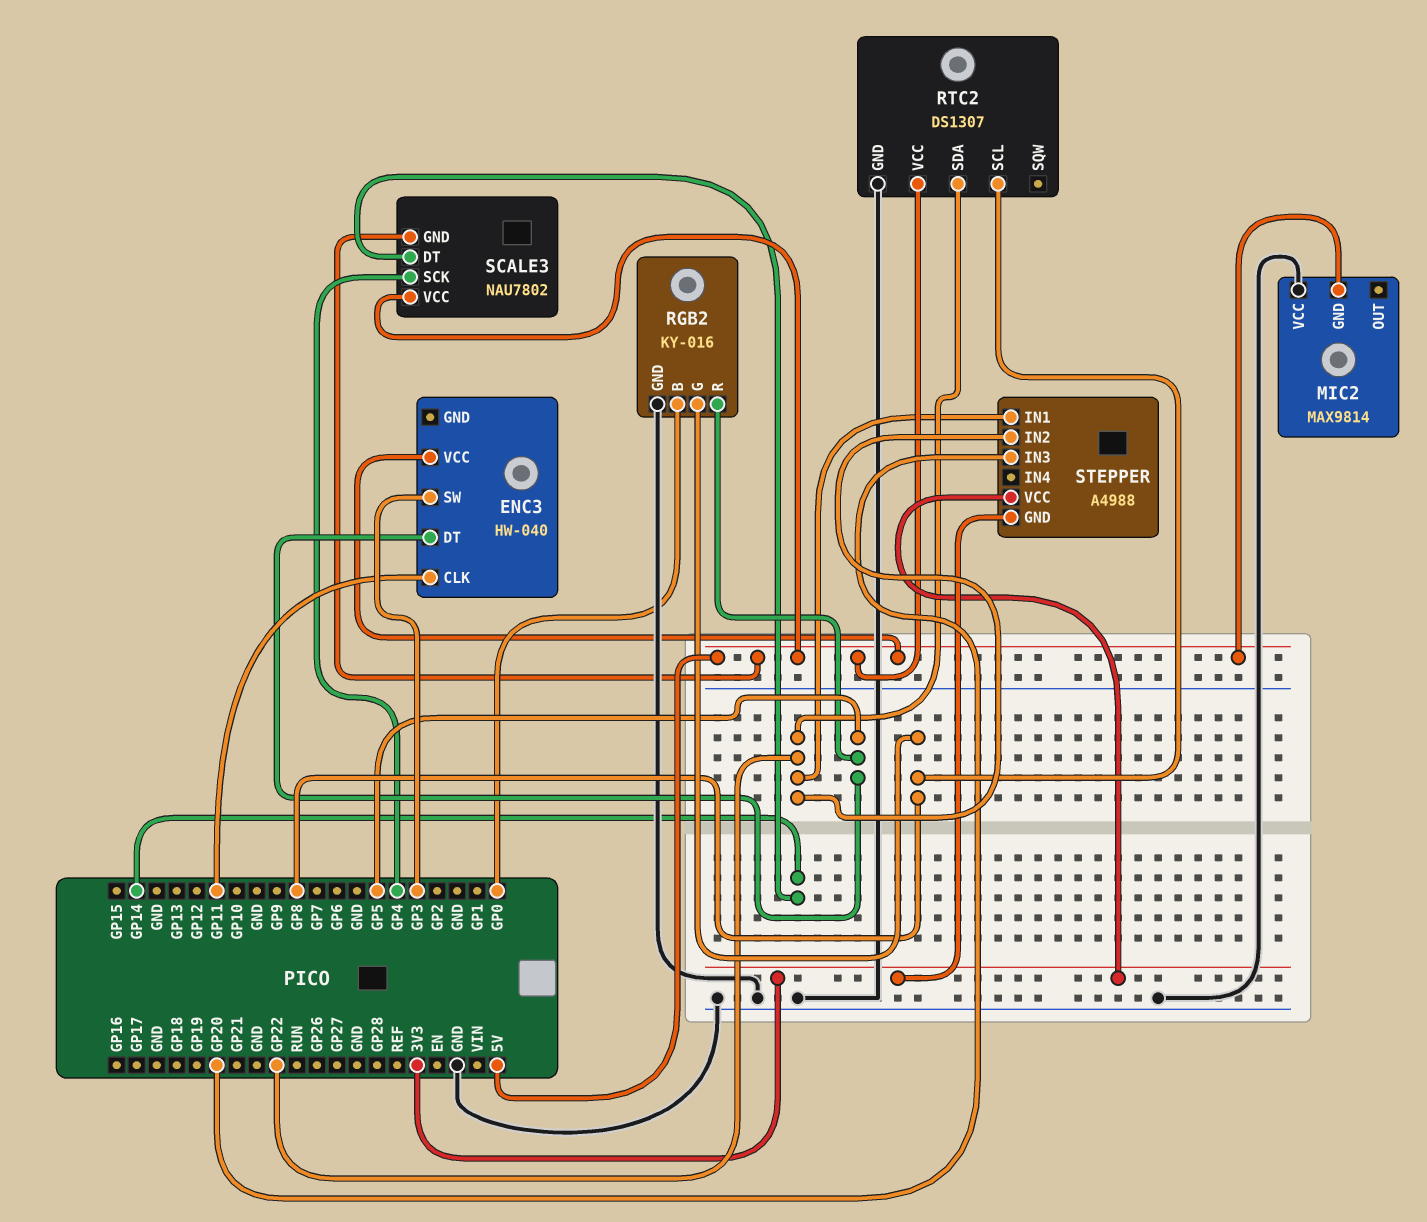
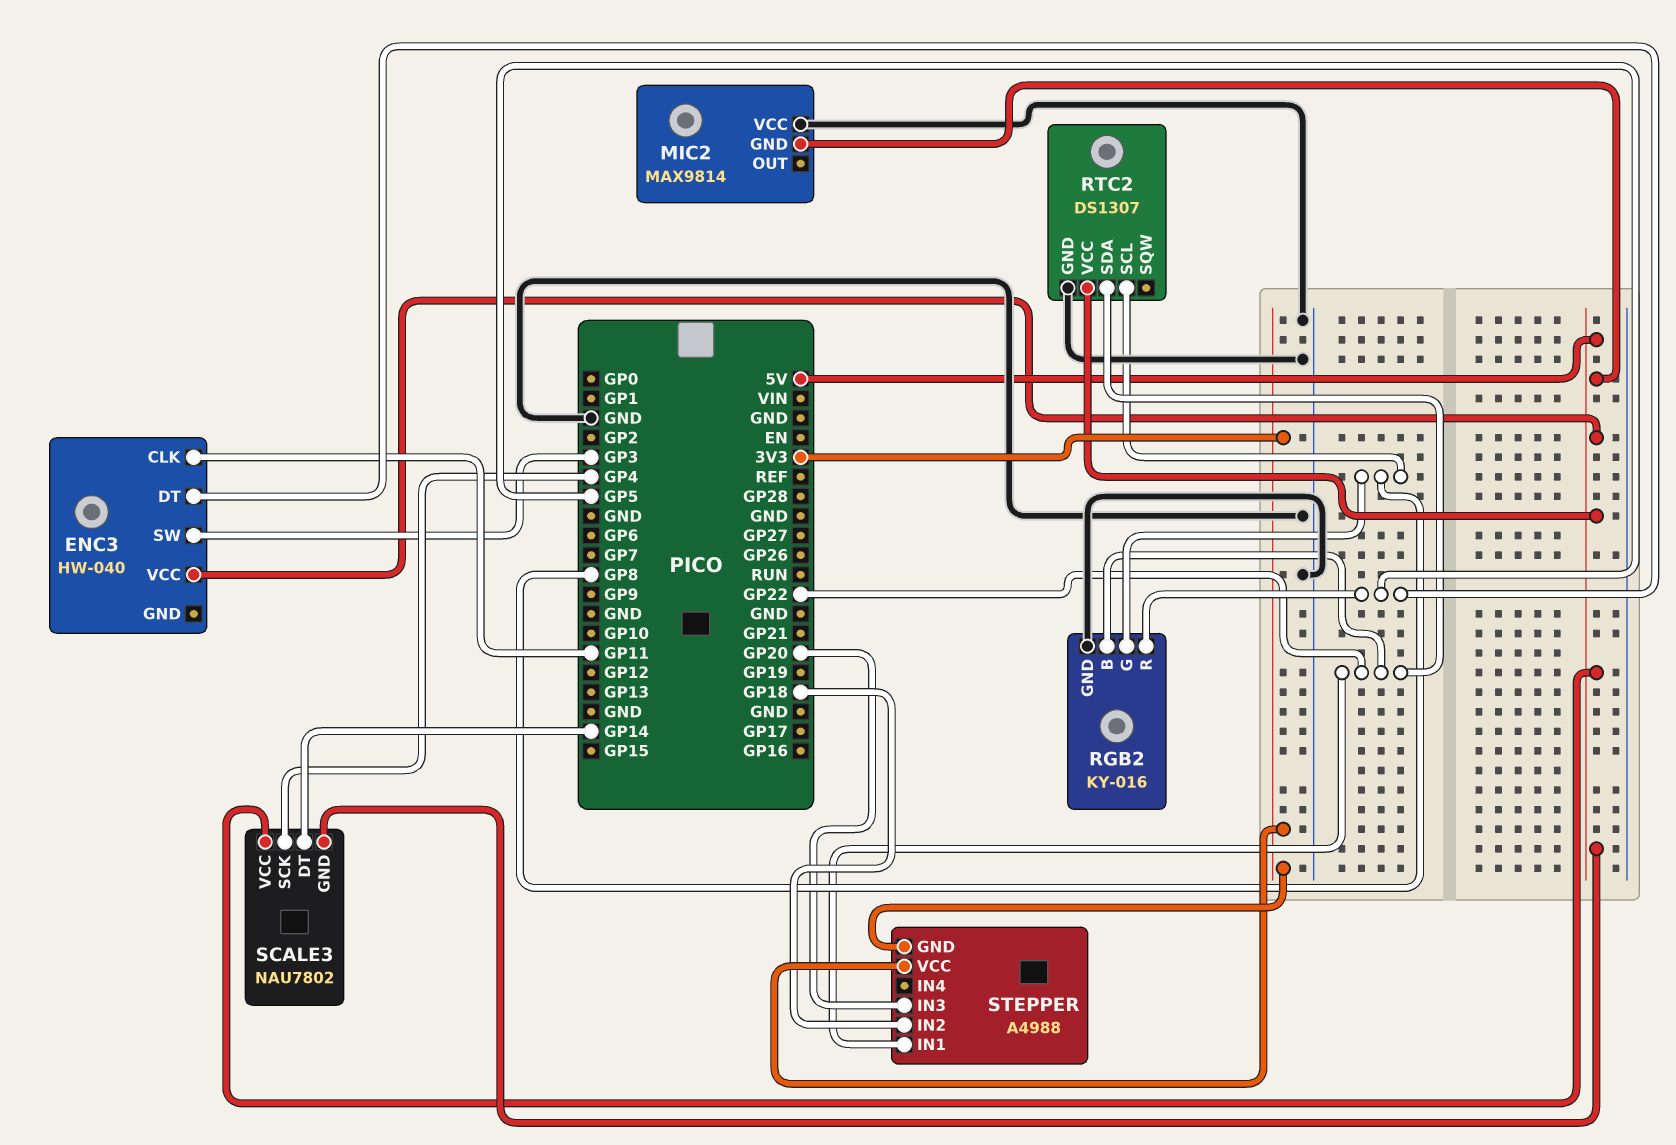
RGB2 pin B: GP0 -> GP22
STEPPER pin IN2: GP22 -> GP18

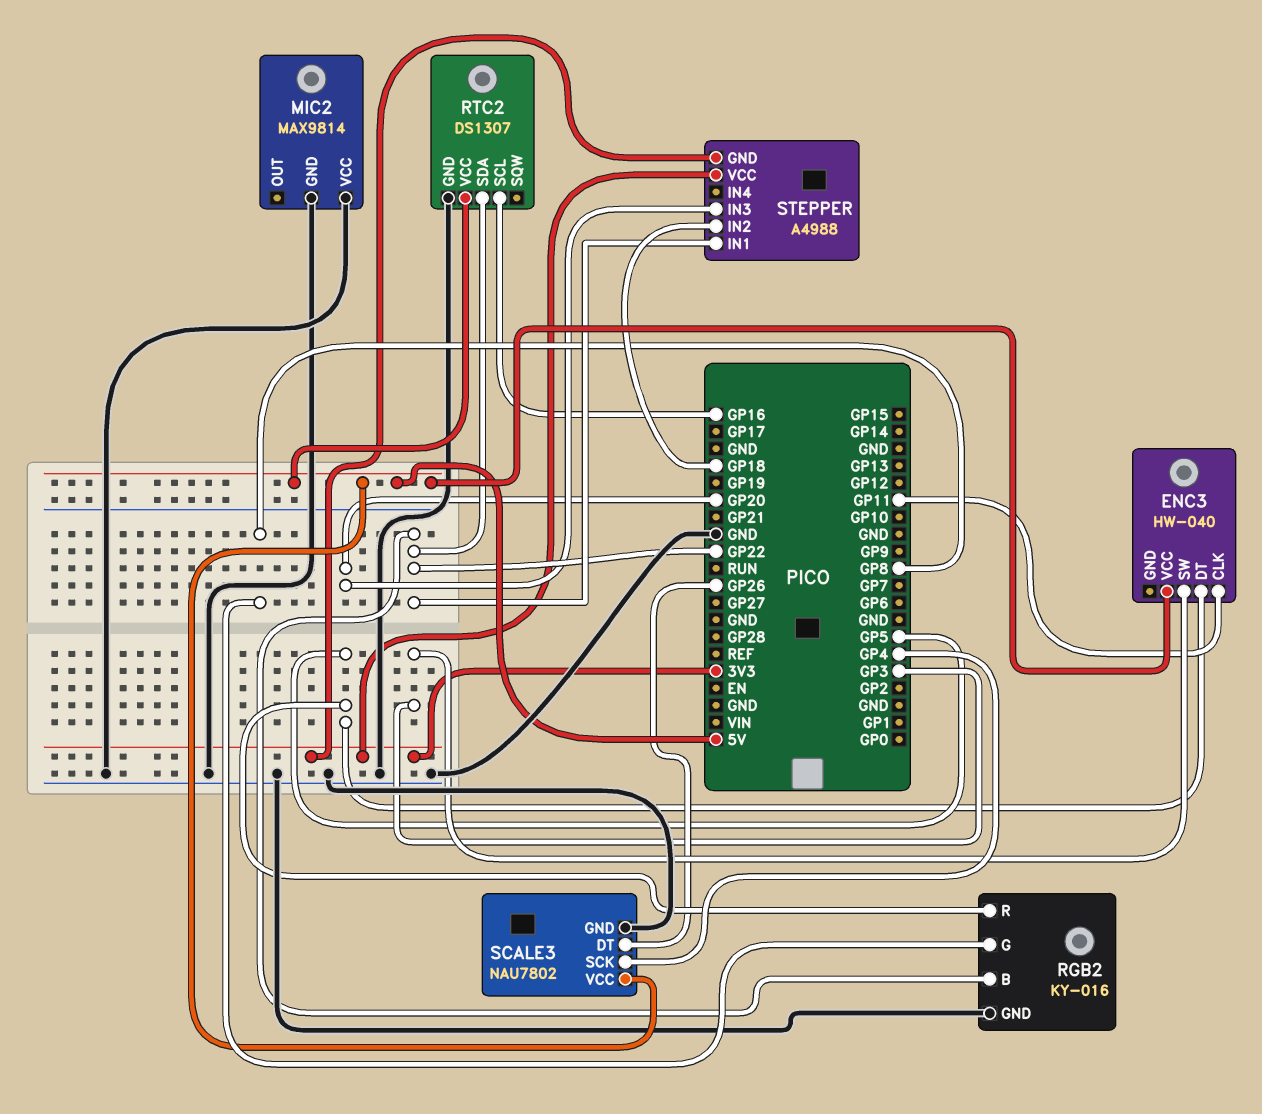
MIC2 pin GND: 5V -> GND
RTC2 pin SCL: GP8 -> GP16
SCALE3 pin DT: GP14 -> GP26
SCALE3 pin GND: 5V -> GND

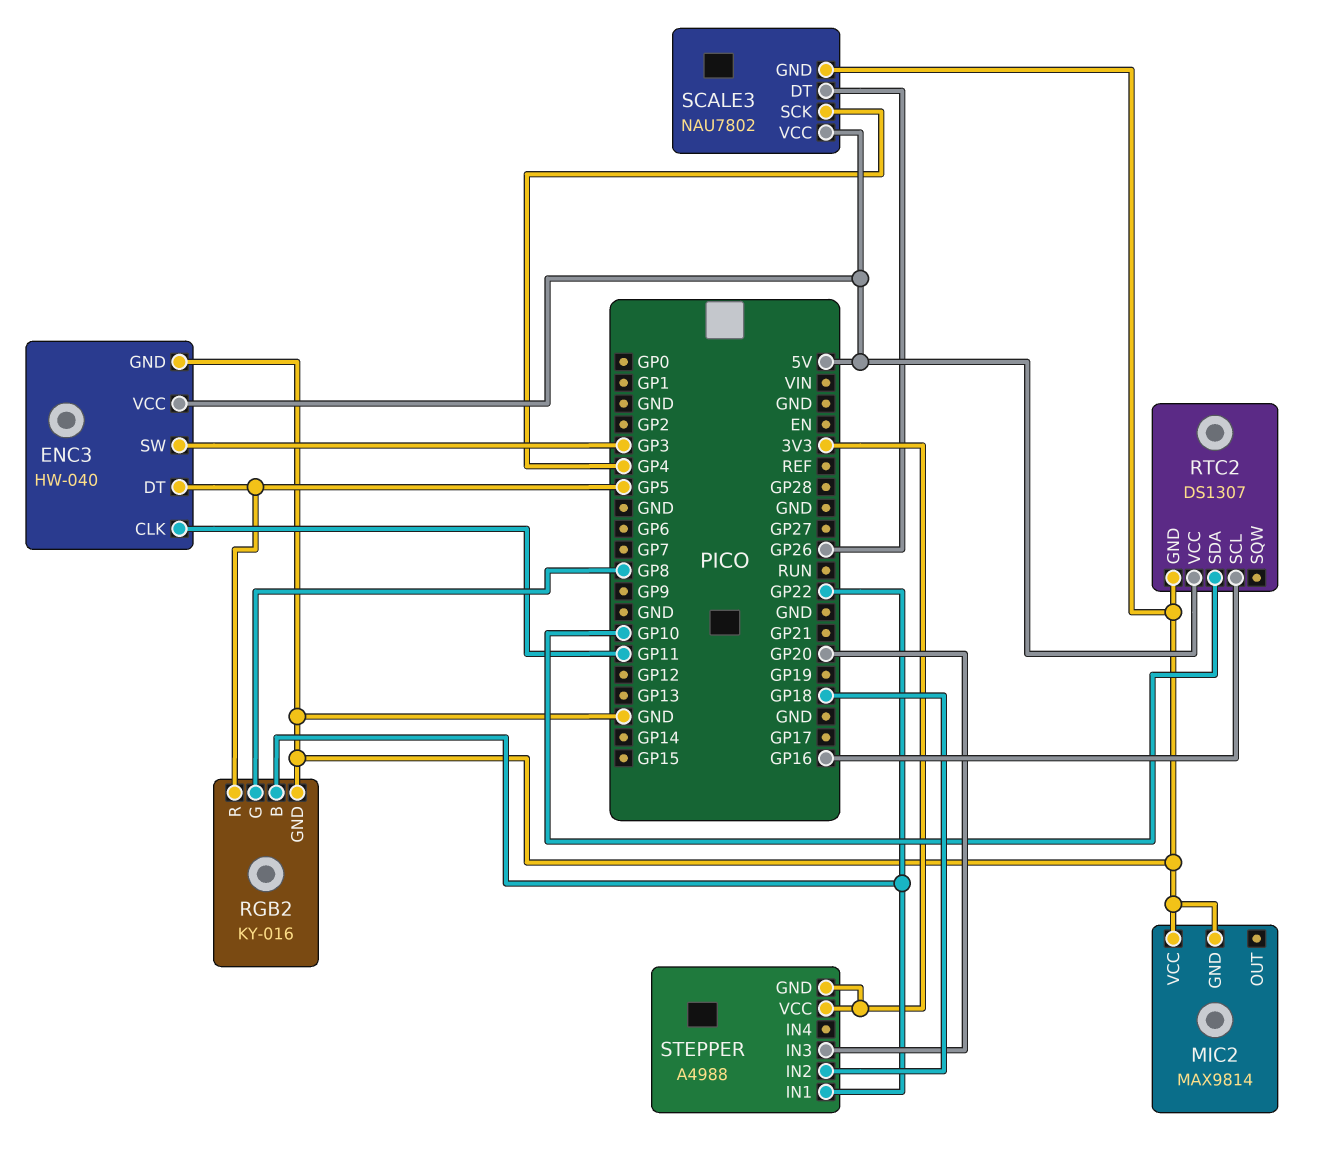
ENC3 pin GND: none -> GND
RTC2 pin SDA: GP22 -> GP10

